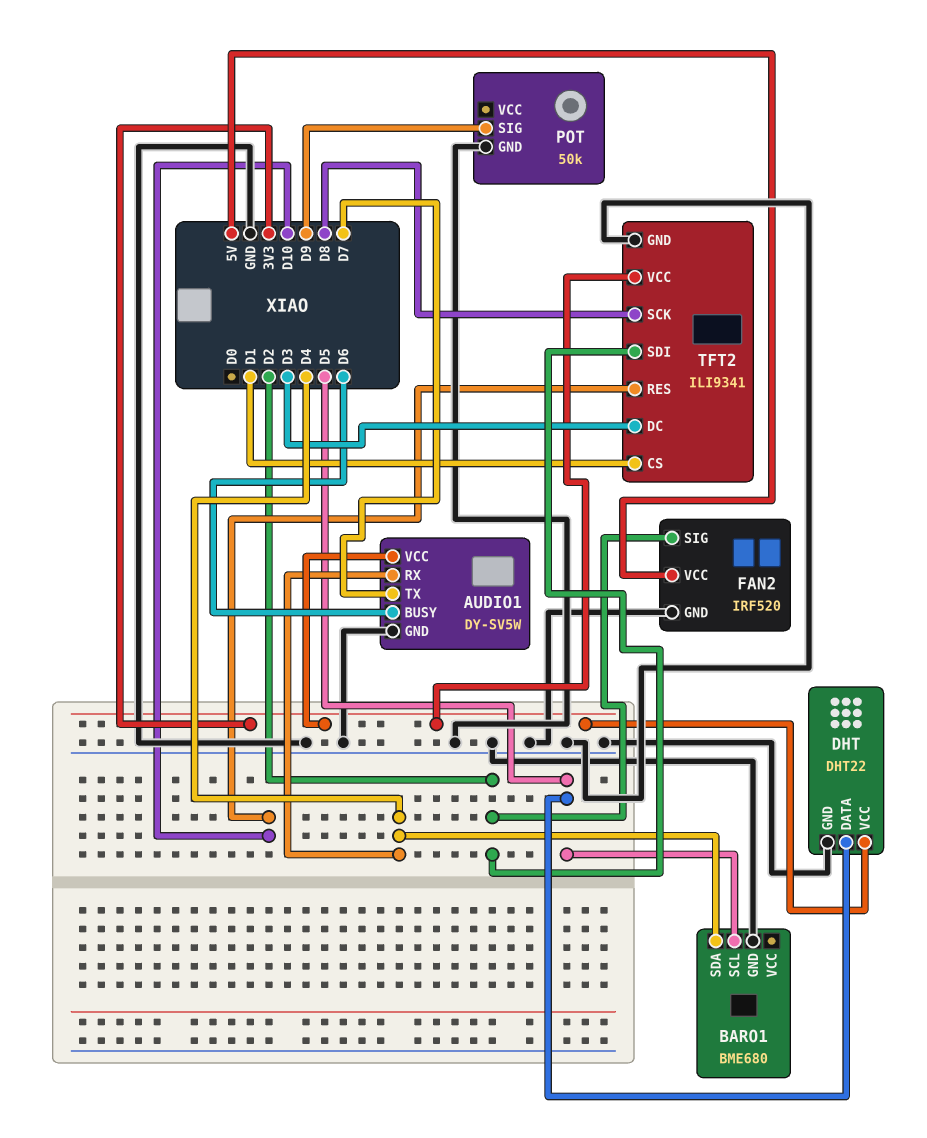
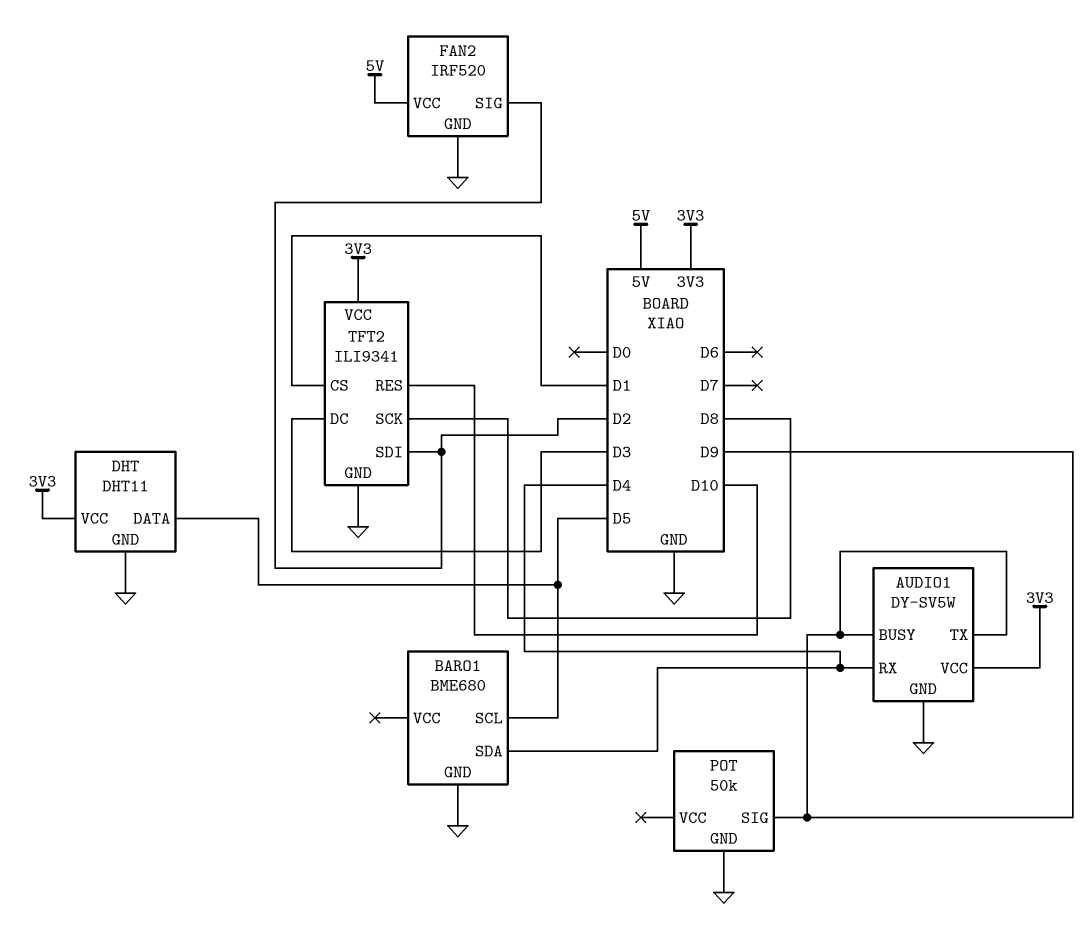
AUDIO1 pin BUSY: D6 -> D9
AUDIO1 pin TX: D7 -> D9
DHT: DHT22 -> DHT11

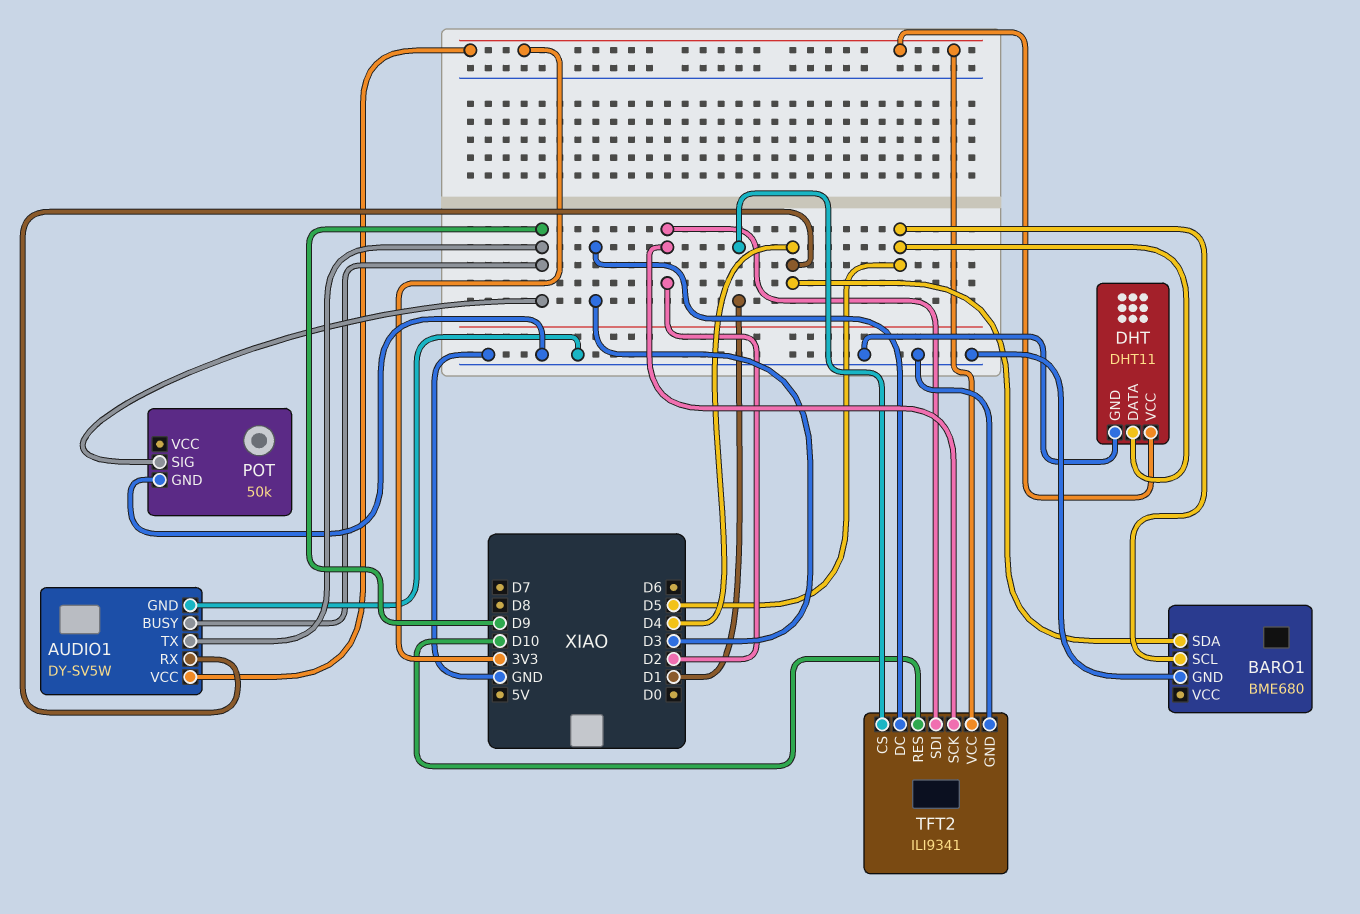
FAN2: IRF520 -> none
FAN2 pin GND: GND -> none
FAN2 pin SIG: D2 -> none
FAN2 pin VCC: 5V -> none
TFT2 pin SCK: D8 -> D2

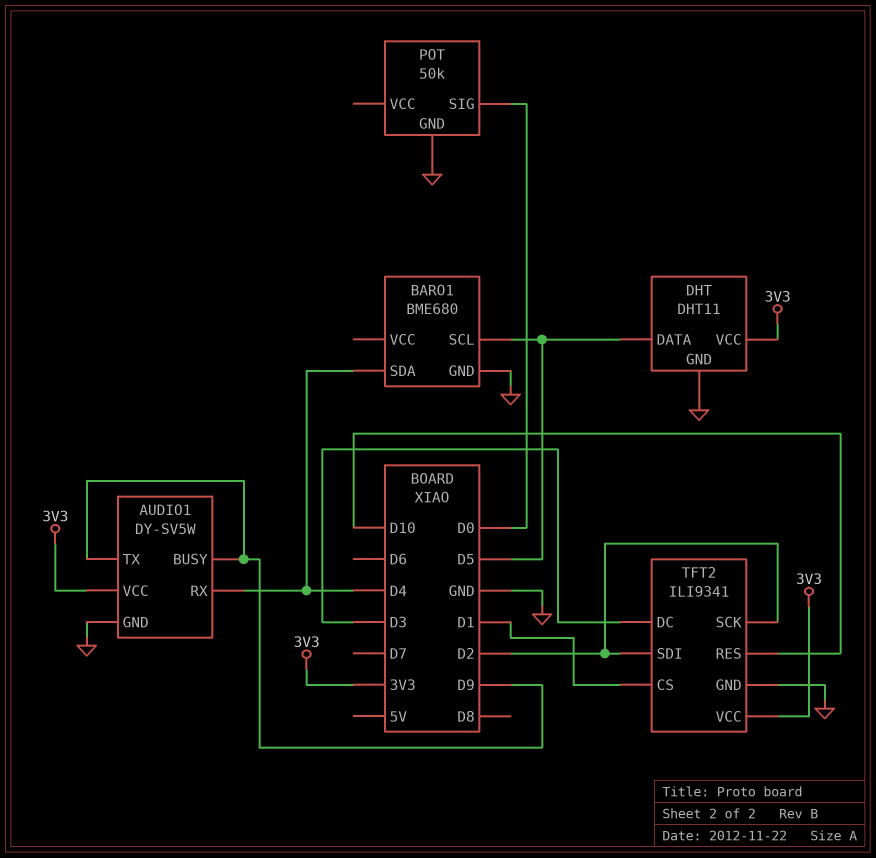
POT pin SIG: D9 -> D0

